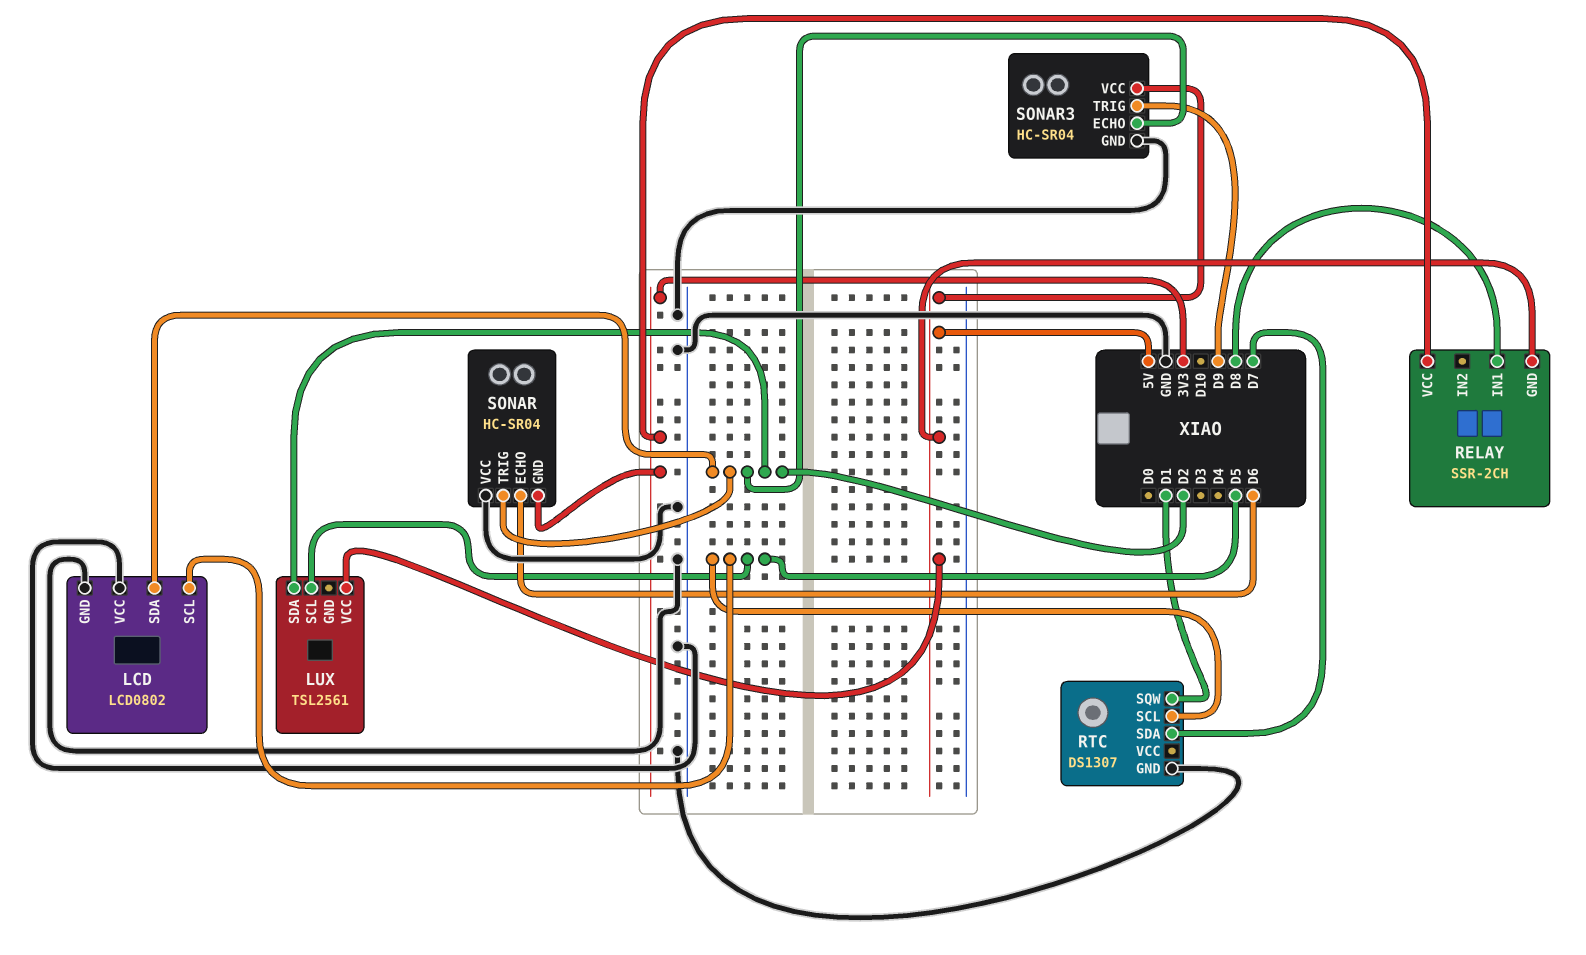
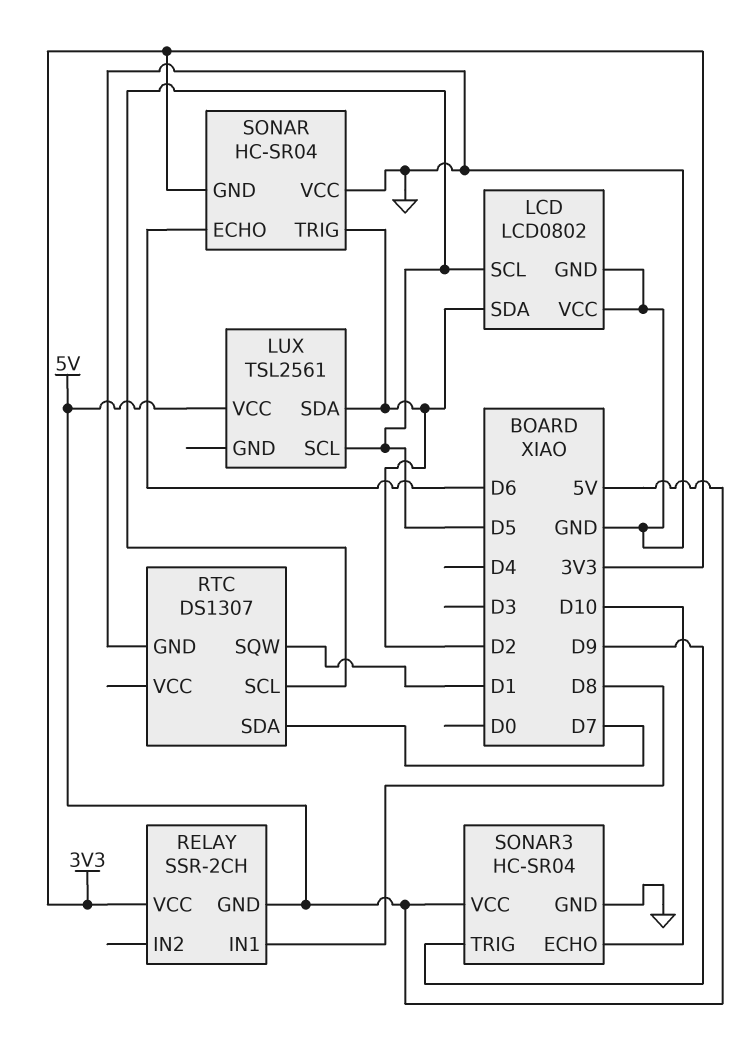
SONAR3 pin ECHO: D2 -> D10

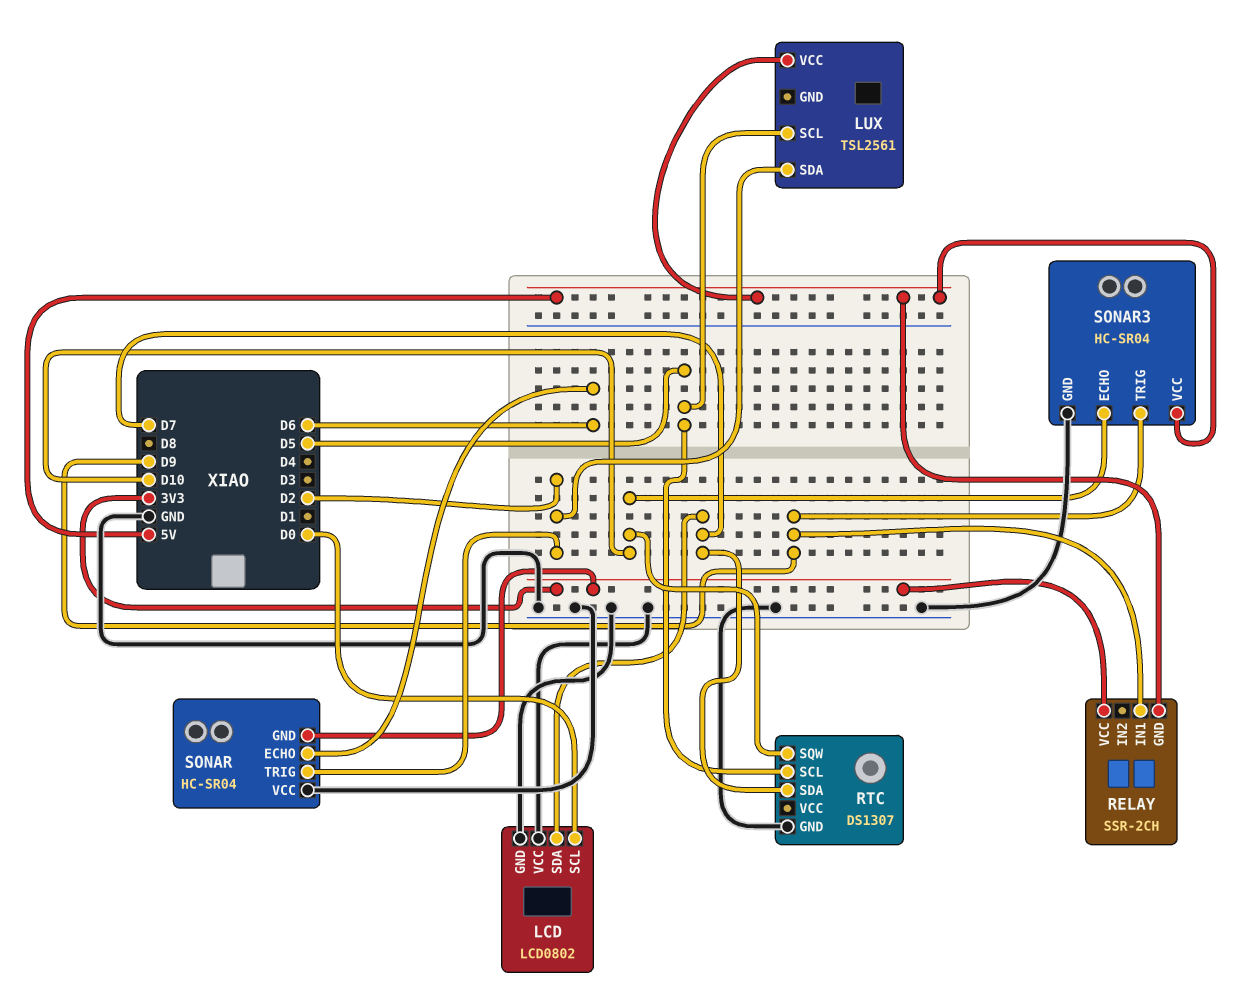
LCD pin SCL: D5 -> D0
LCD pin SDA: D2 -> D7
RELAY pin IN1: D8 -> D9
RTC pin SQW: D1 -> D10

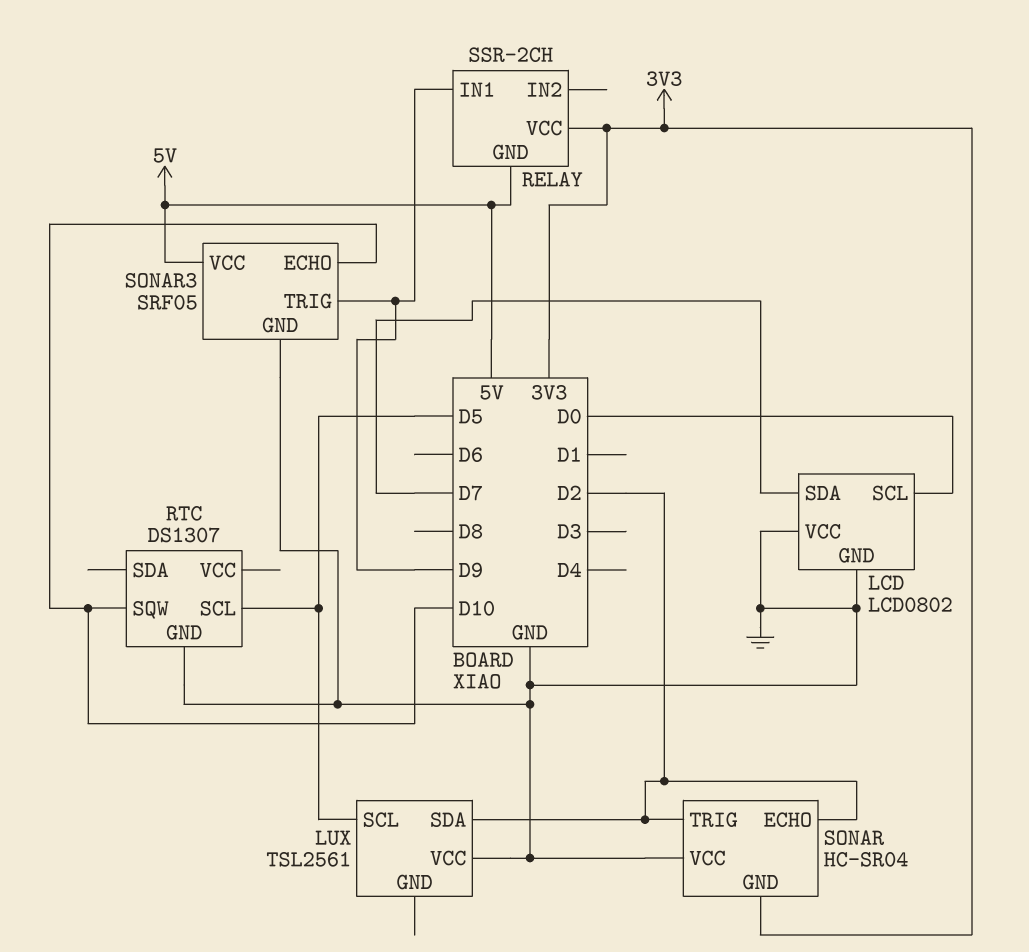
LUX pin VCC: 5V -> GND
RTC pin SDA: D7 -> none
SONAR pin ECHO: D6 -> D2
SONAR3: HC-SR04 -> SRF05

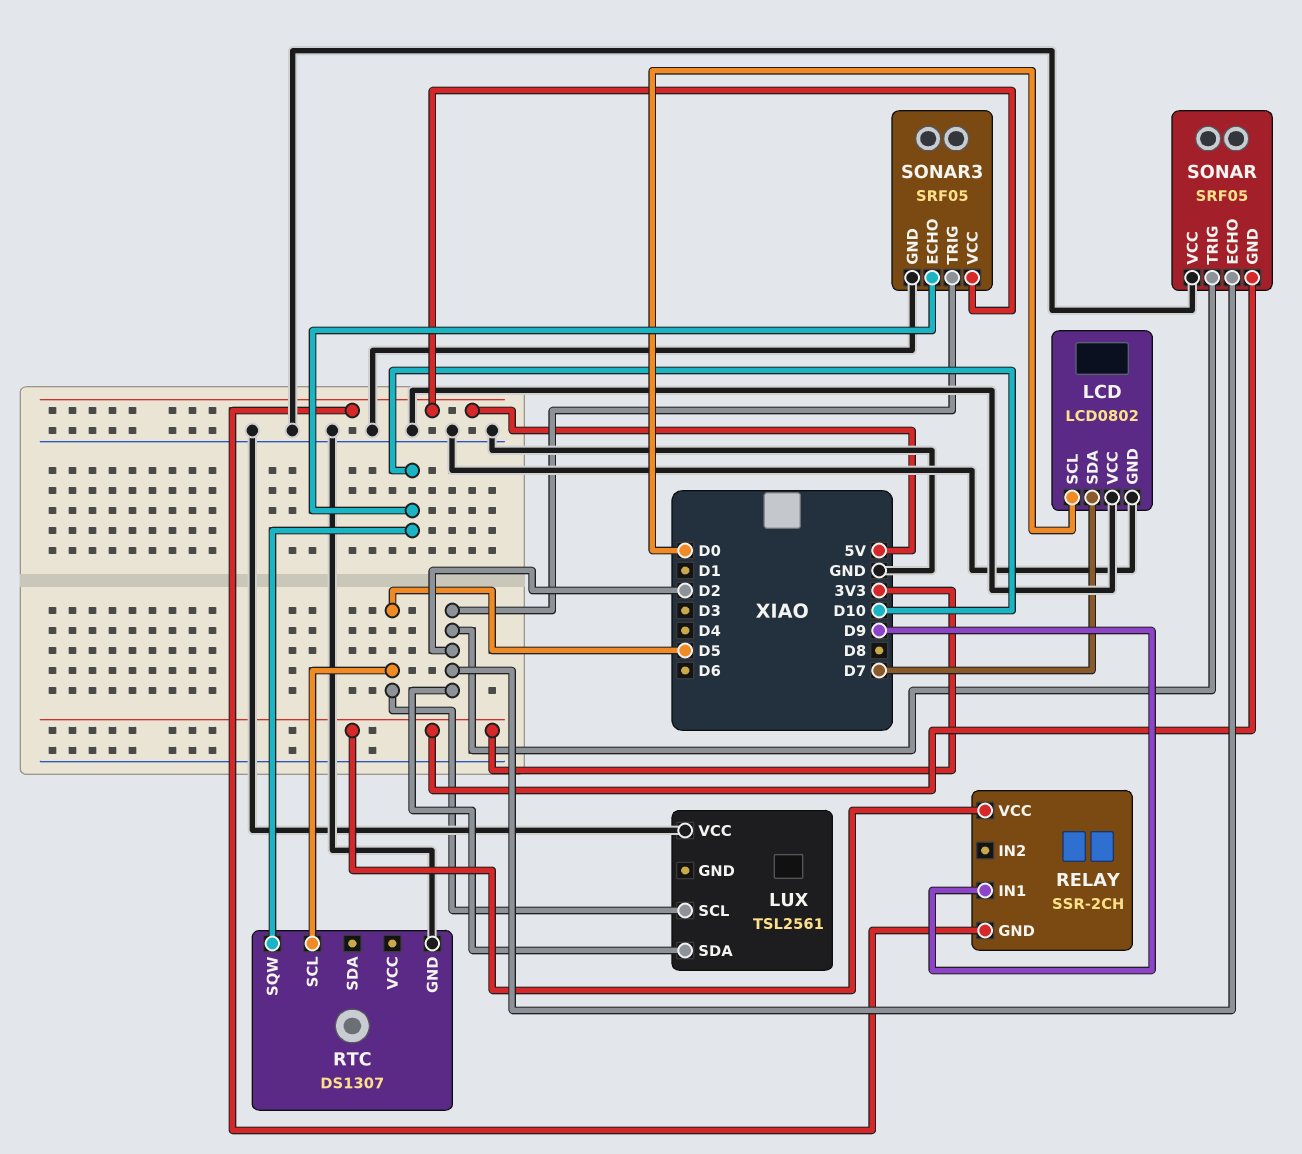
SONAR: HC-SR04 -> SRF05
SONAR3 pin TRIG: D9 -> D2

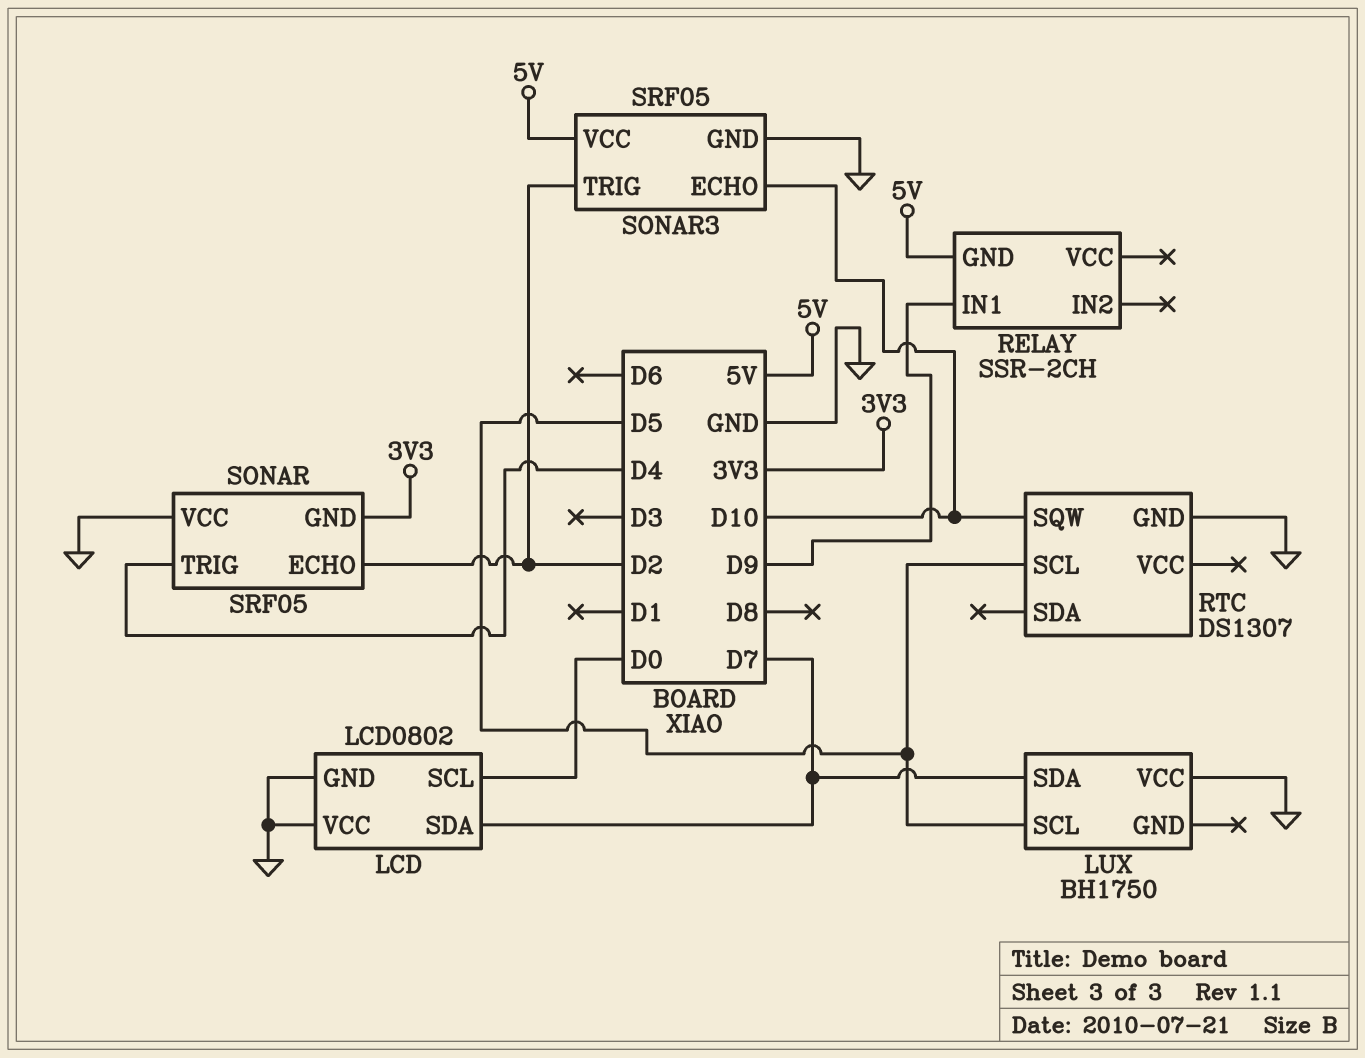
LUX: TSL2561 -> BH1750
LUX pin SDA: D2 -> D7
RELAY pin VCC: 3V3 -> none
SONAR pin TRIG: D2 -> D4

